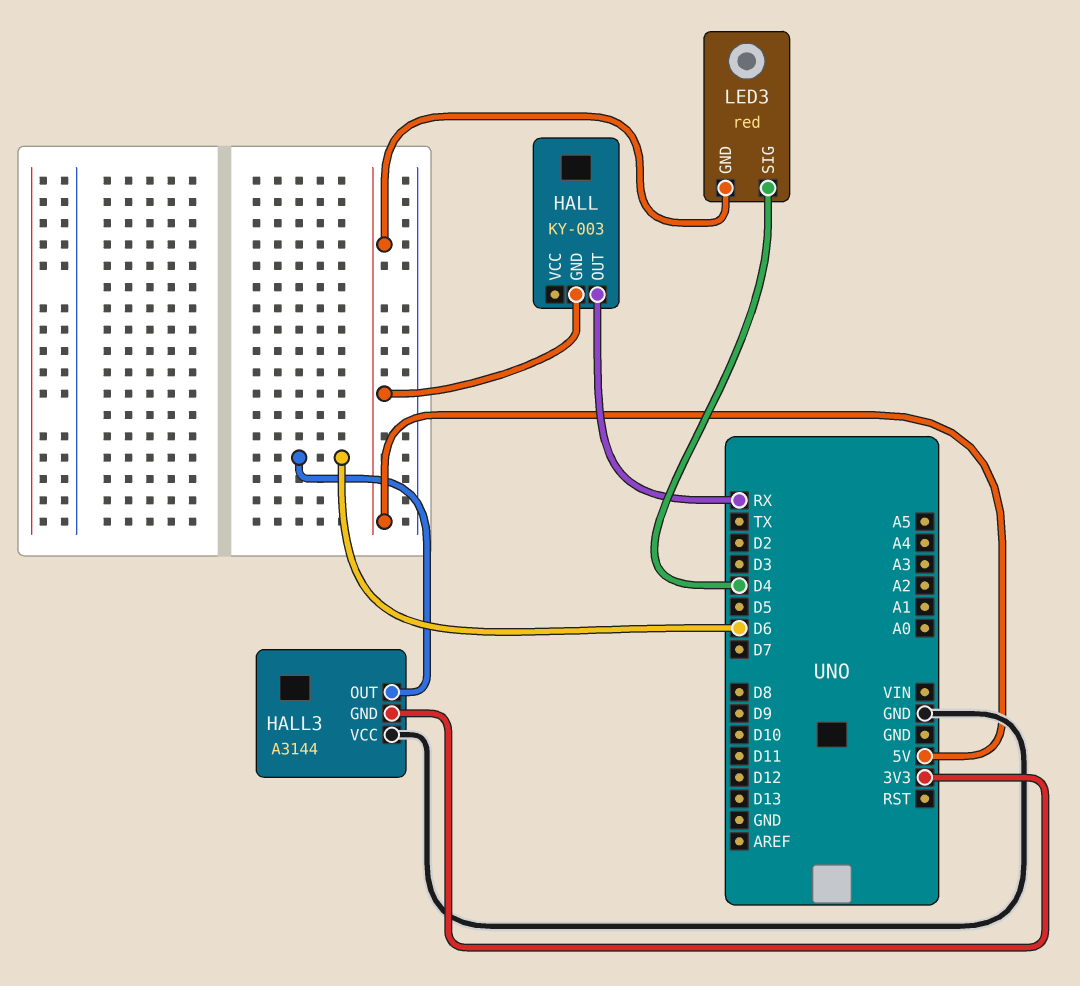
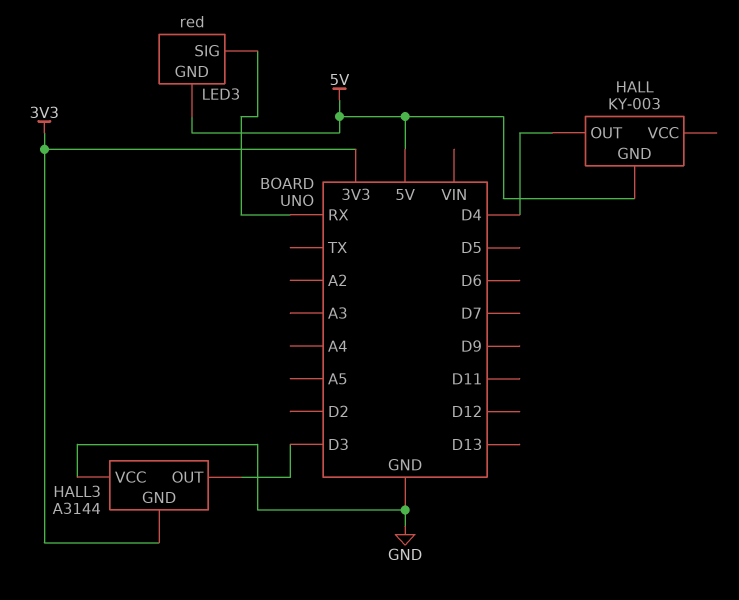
HALL pin OUT: RX -> D4
HALL3 pin OUT: D6 -> D3
LED3 pin SIG: D4 -> RX

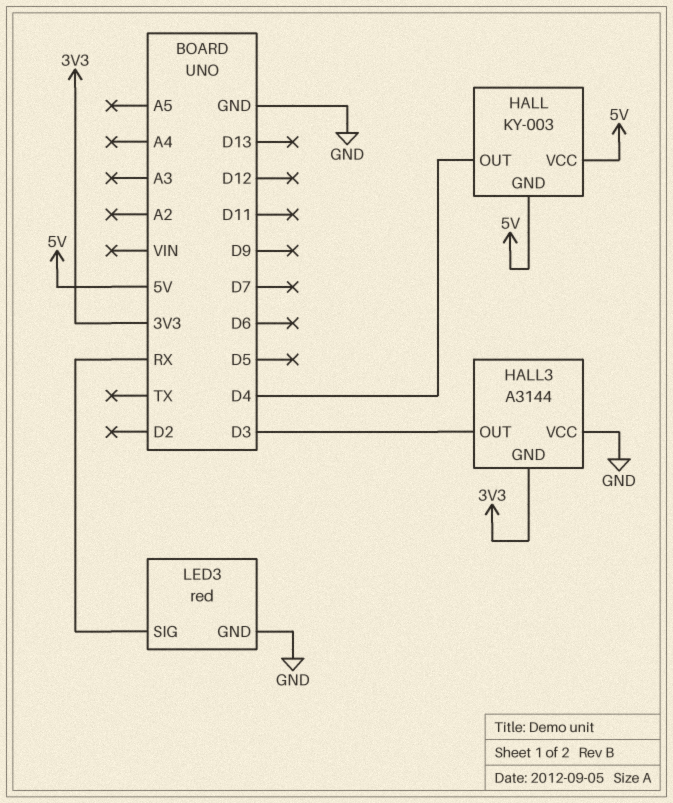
HALL pin VCC: none -> 5V
LED3 pin GND: 5V -> GND

